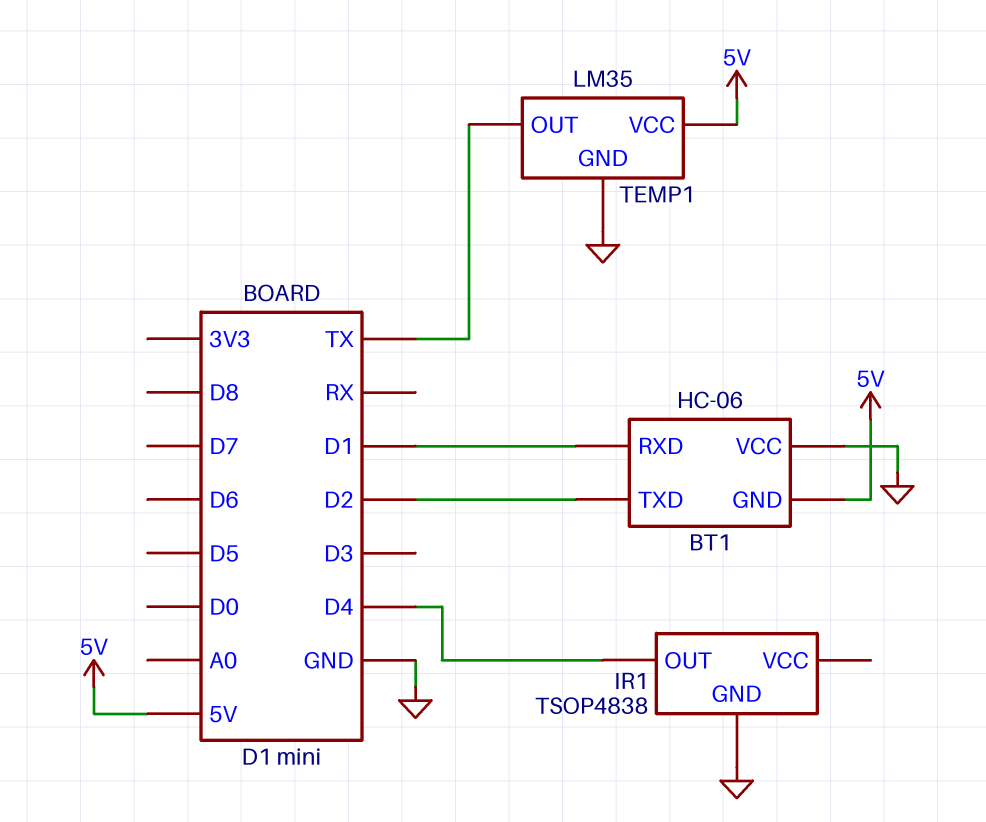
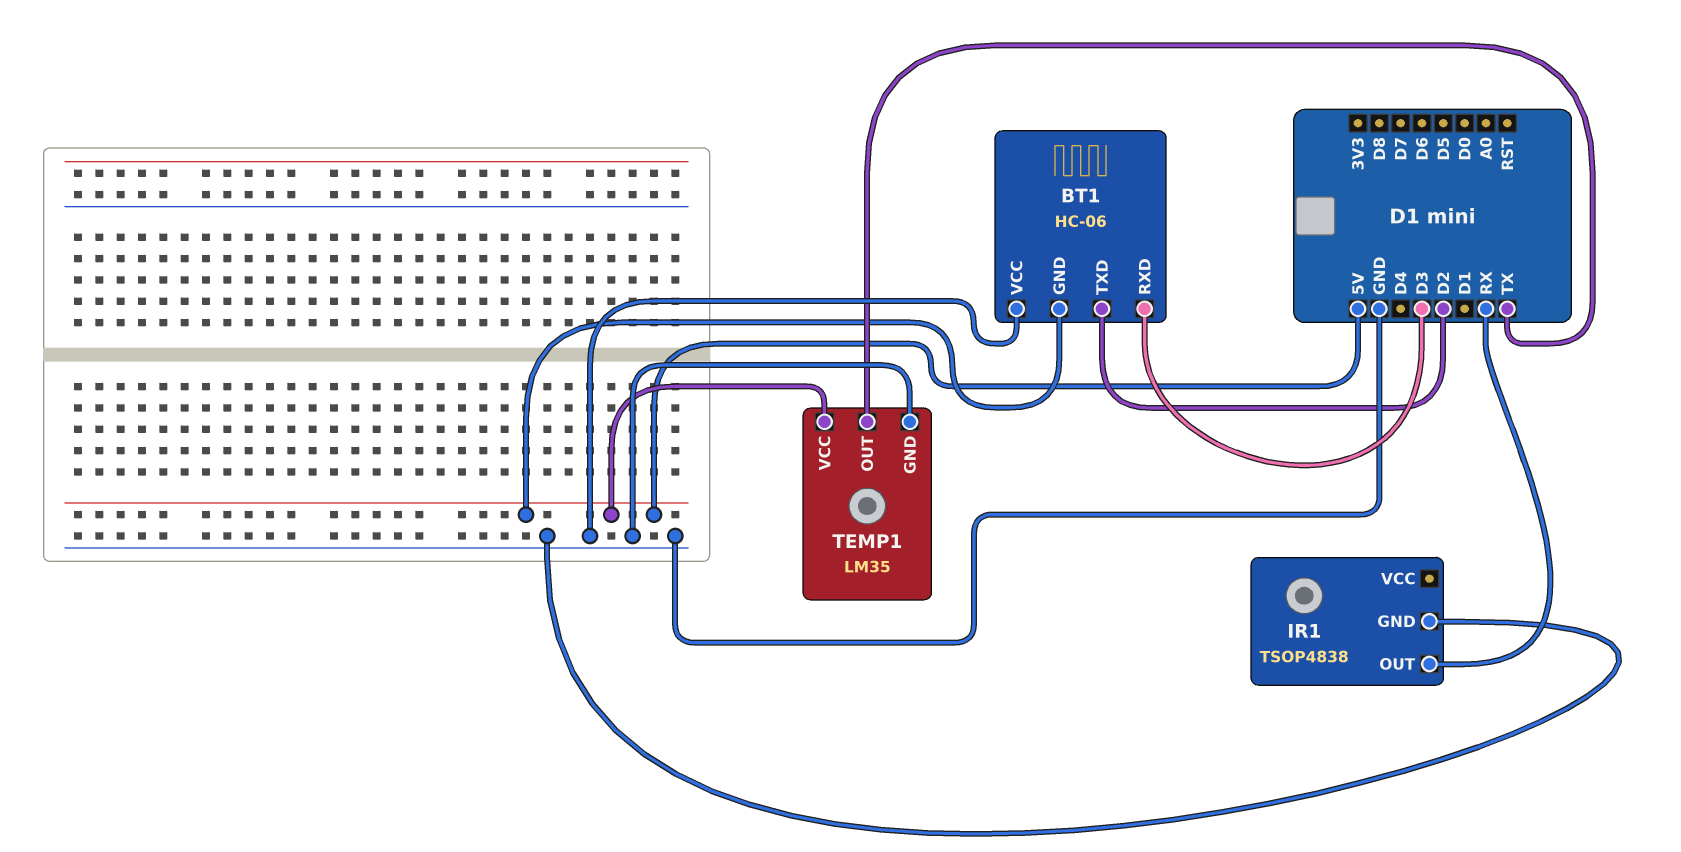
BT1 pin RXD: D1 -> D3
IR1 pin OUT: D4 -> RX

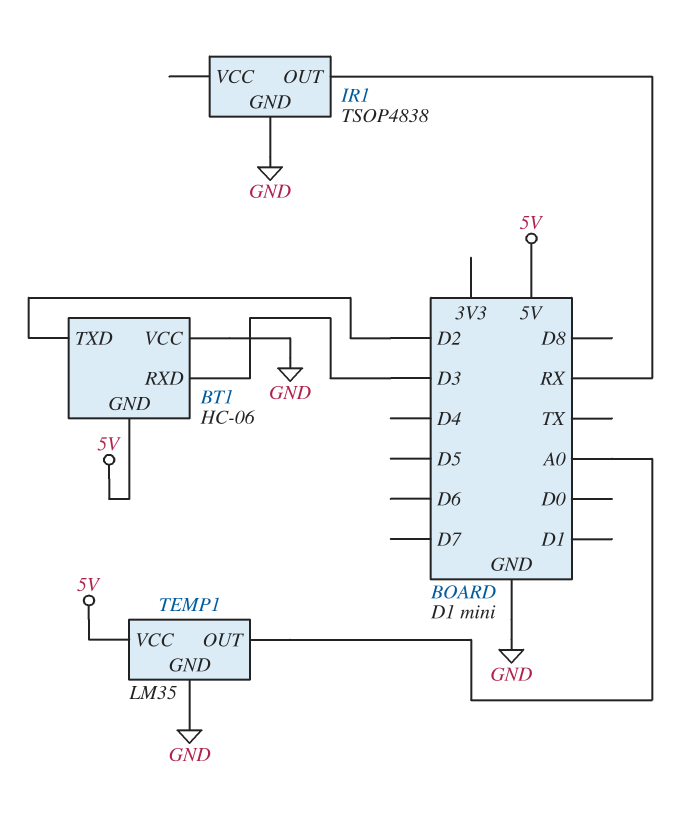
TEMP1 pin OUT: TX -> A0

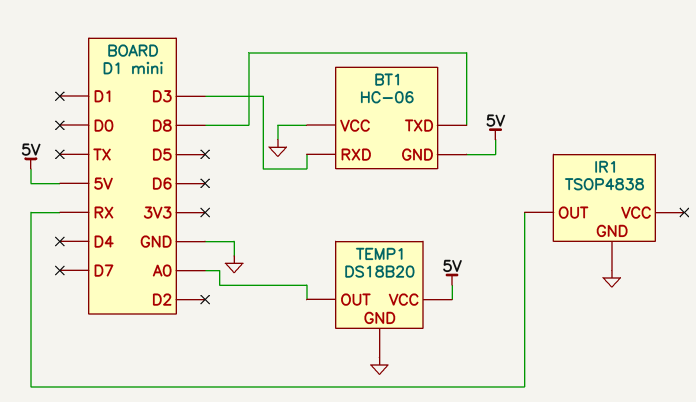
BT1 pin TXD: D2 -> D8
TEMP1: LM35 -> DS18B20

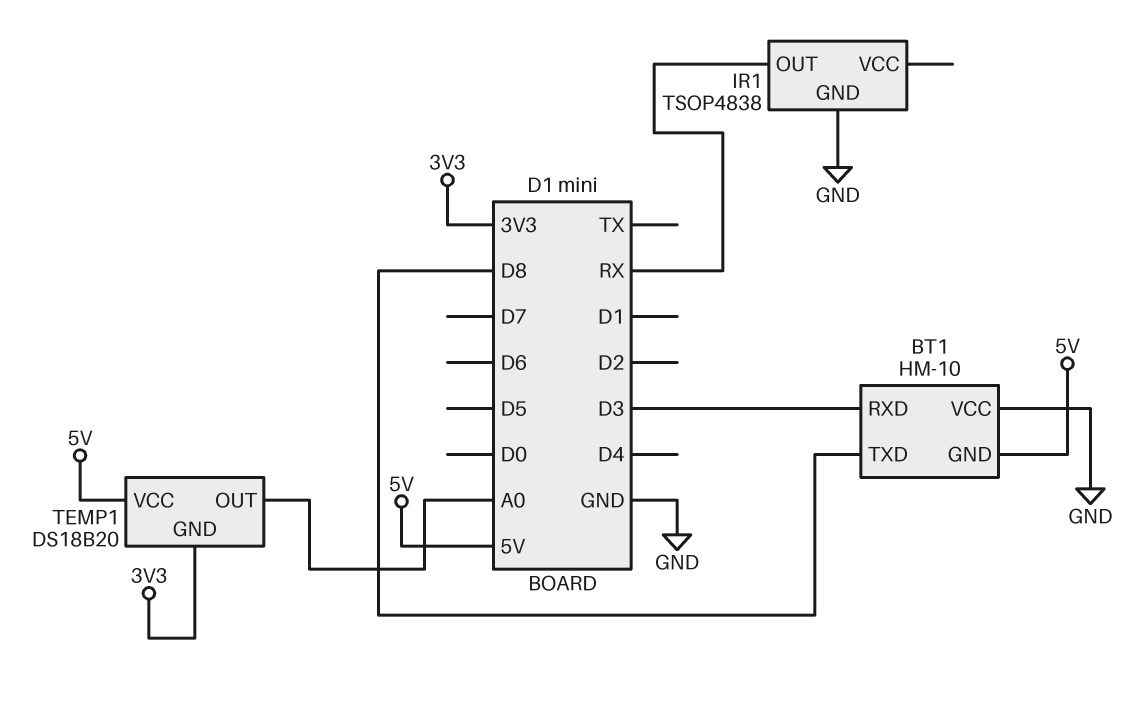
BT1: HC-06 -> HM-10
TEMP1 pin GND: GND -> 3V3

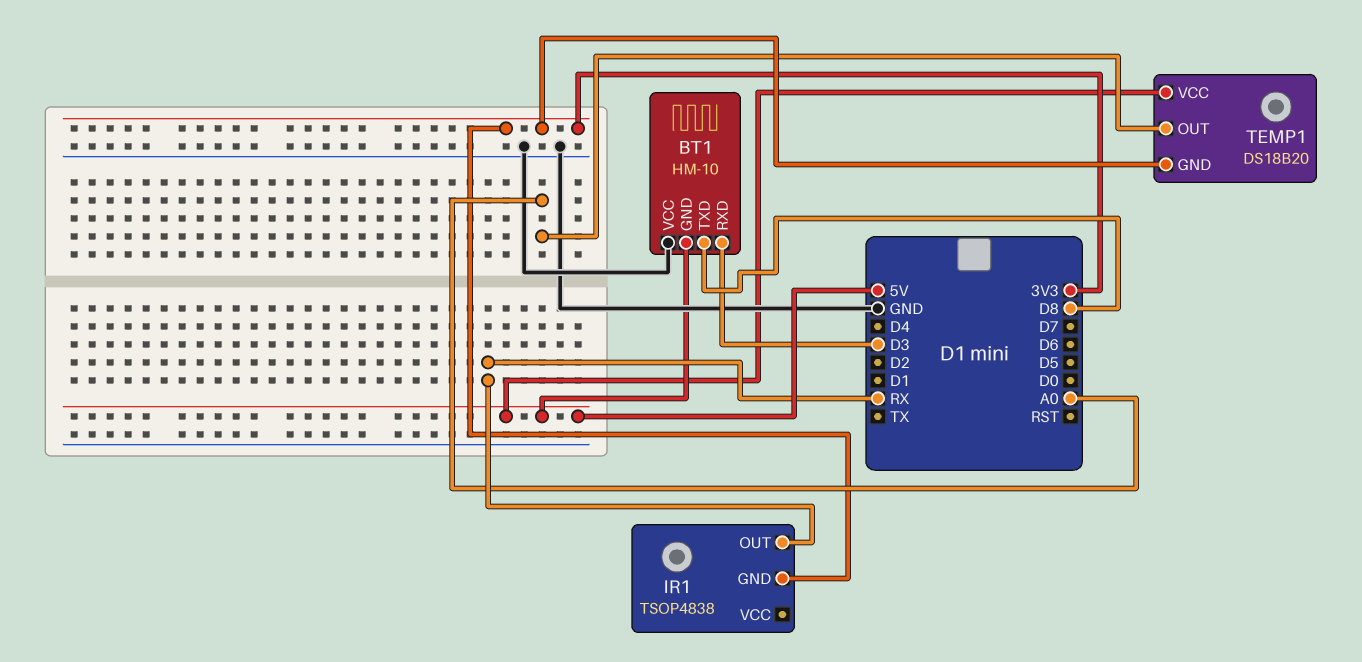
IR1 pin GND: GND -> 3V3

